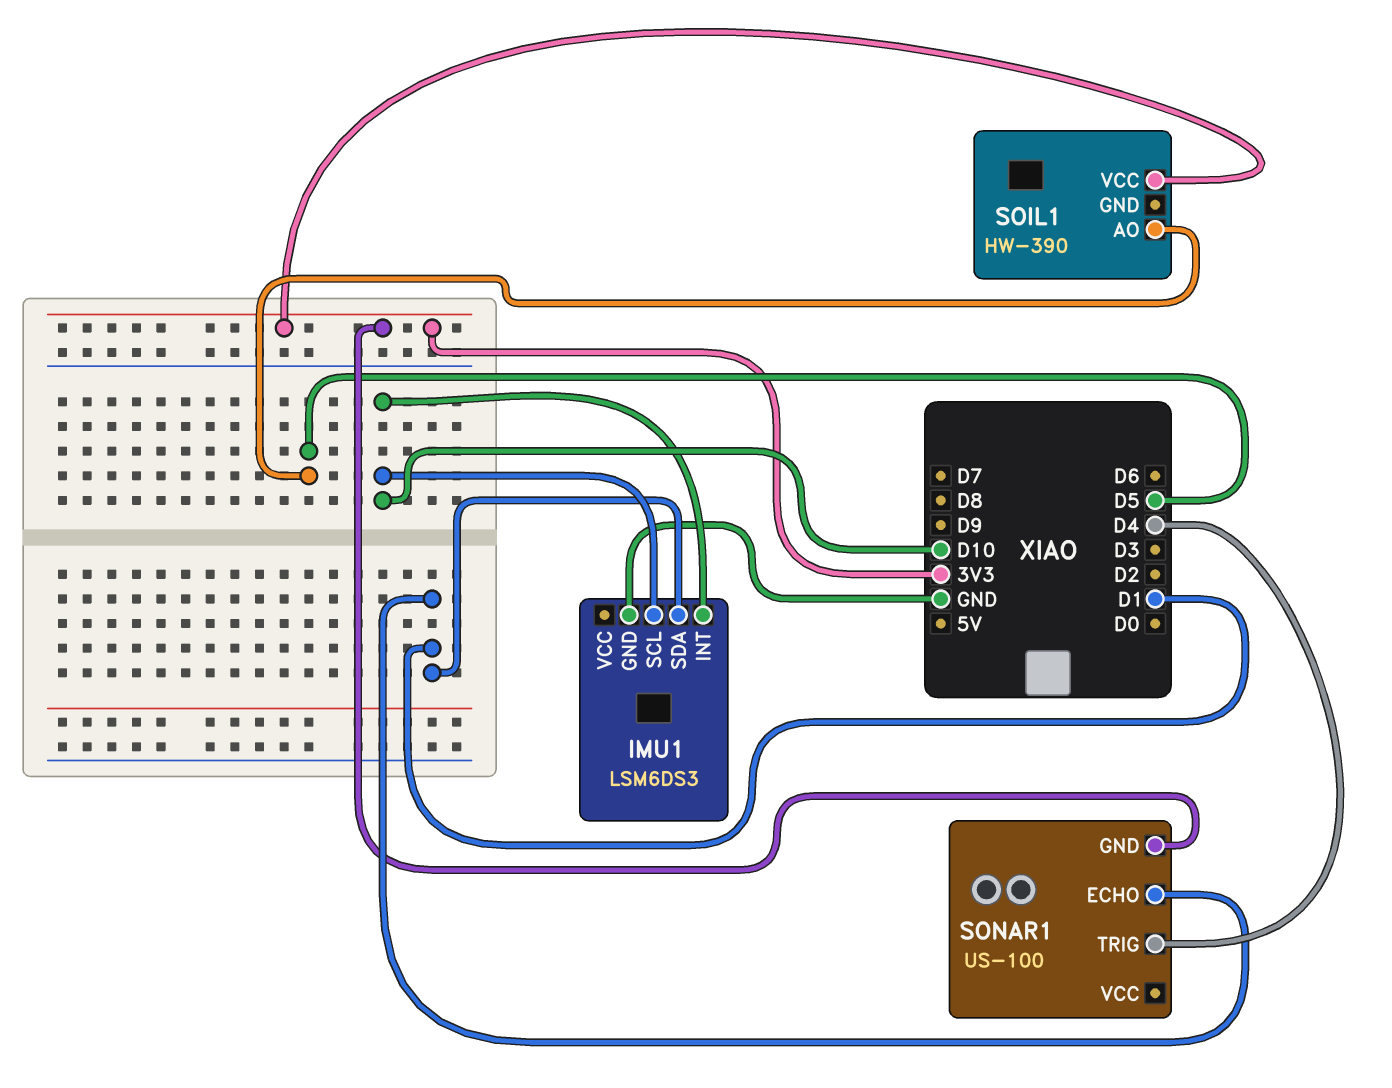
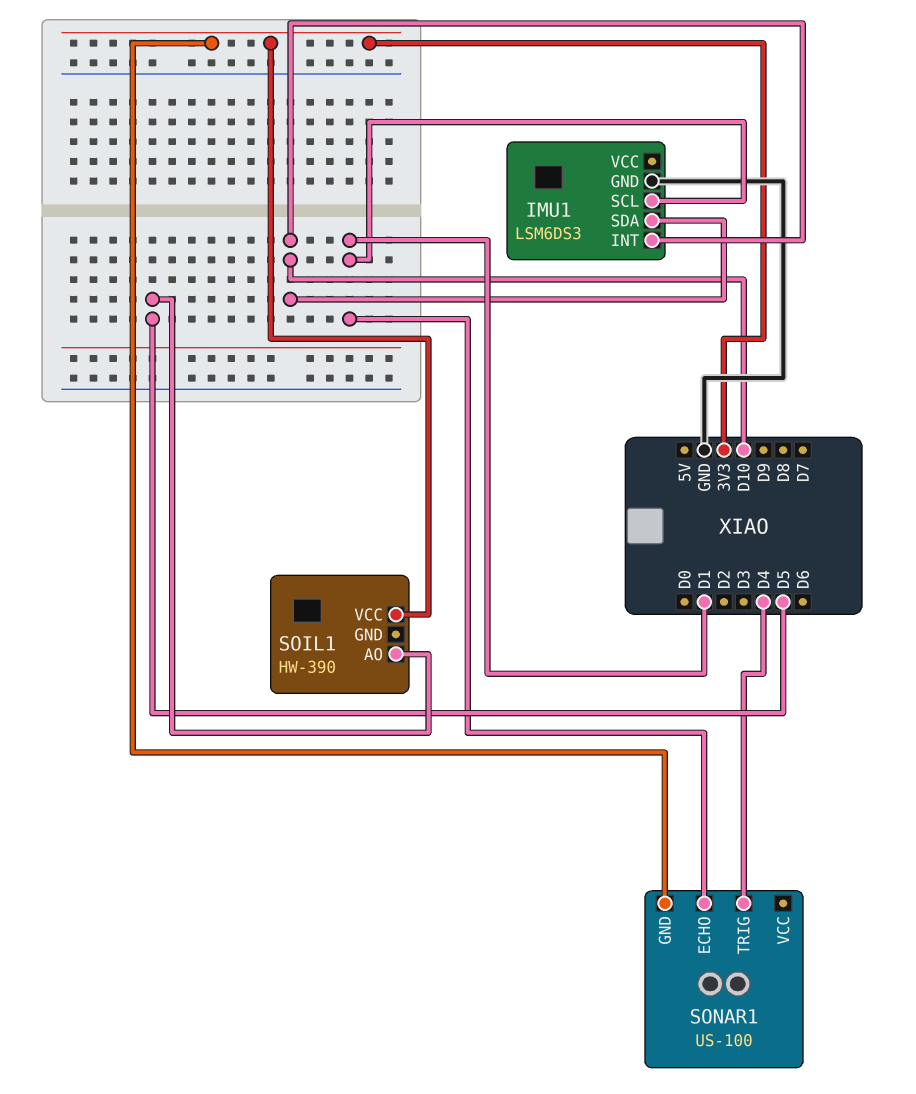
IMU1 pin SCL: D10 -> D1
IMU1 pin SDA: D1 -> D10

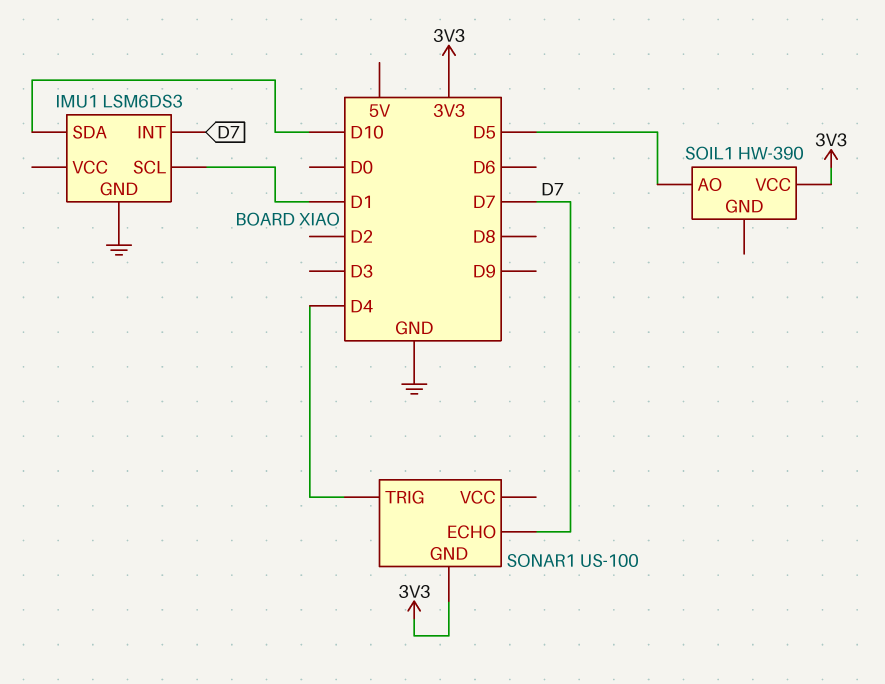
IMU1 pin INT: D10 -> D7
SONAR1 pin ECHO: D1 -> D7

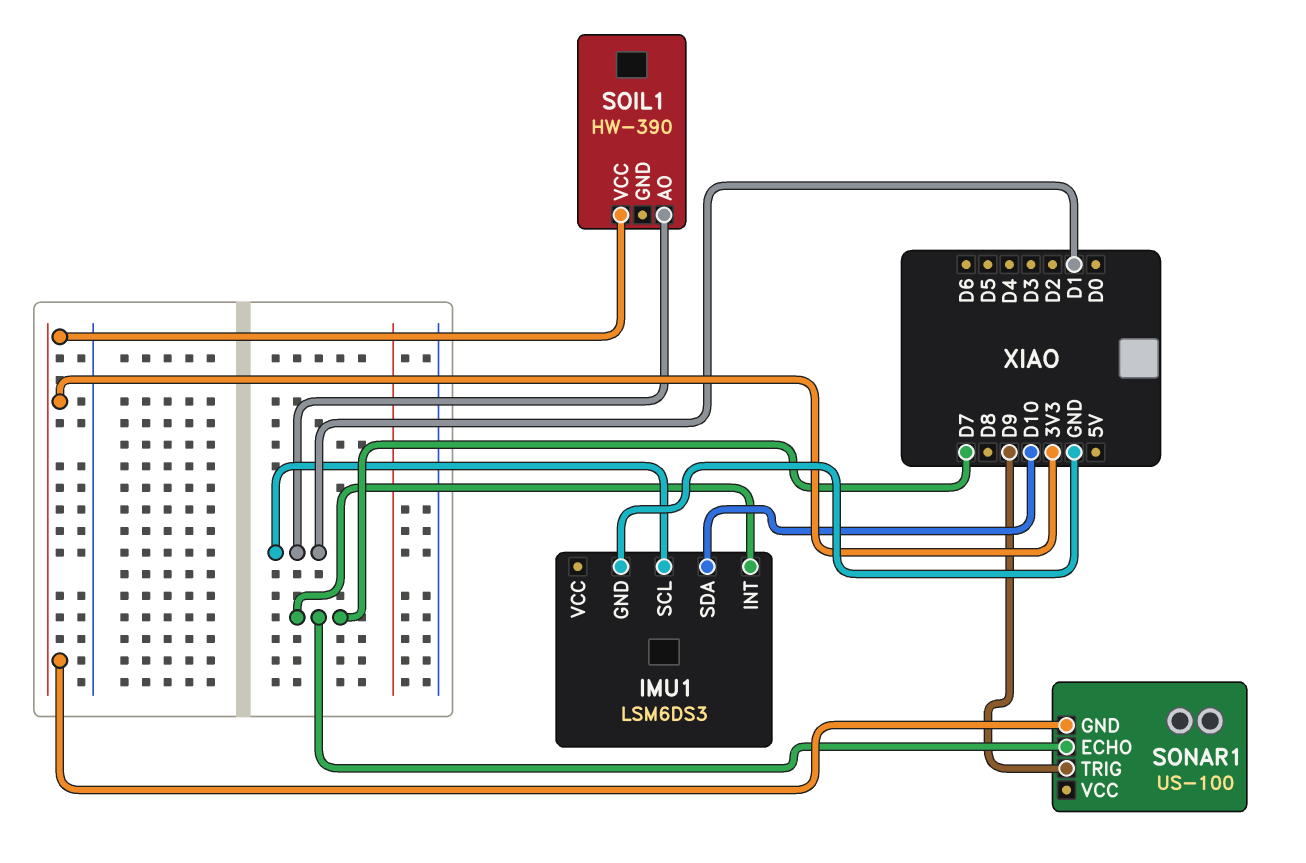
SOIL1 pin AO: D5 -> D1
SONAR1 pin TRIG: D4 -> D9

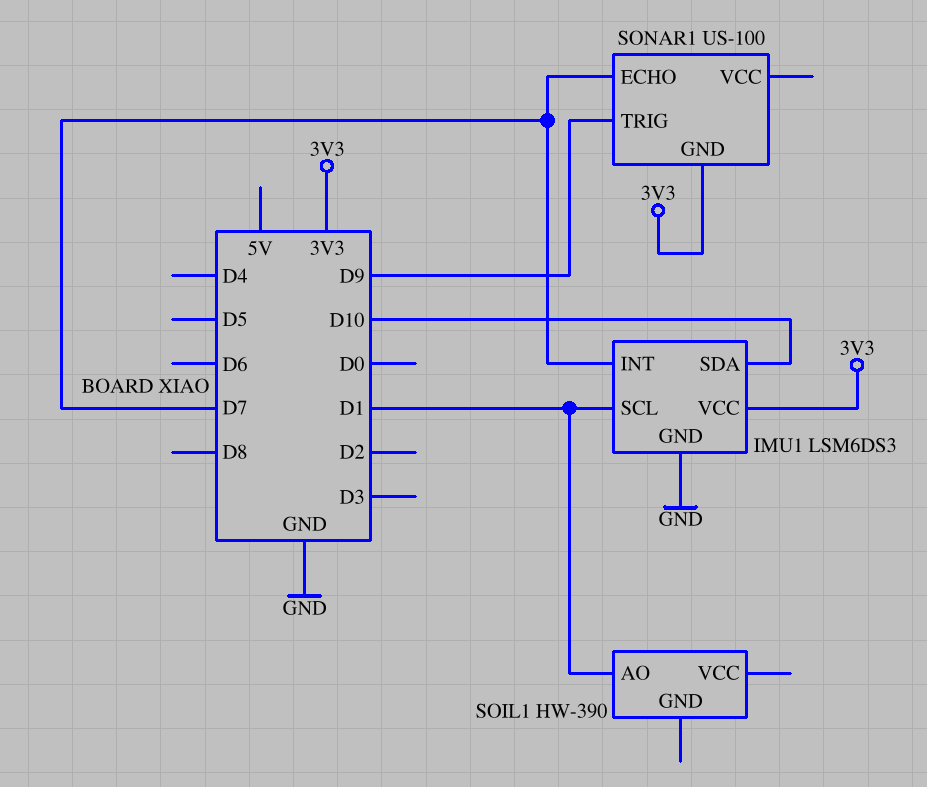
IMU1 pin VCC: none -> 3V3
SOIL1 pin VCC: 3V3 -> none

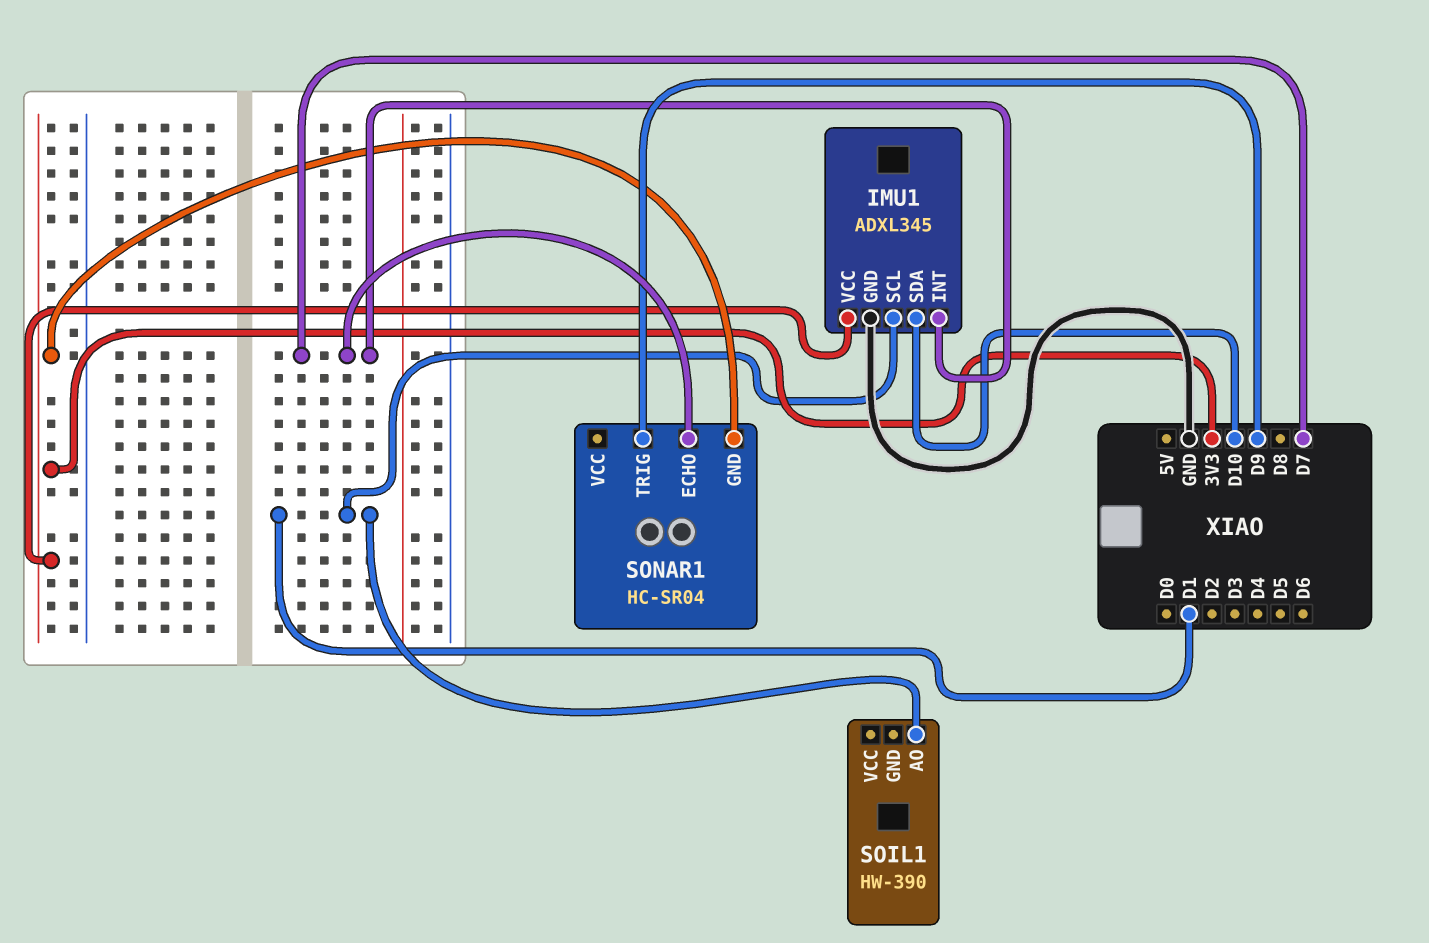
IMU1: LSM6DS3 -> ADXL345
SONAR1: US-100 -> HC-SR04

